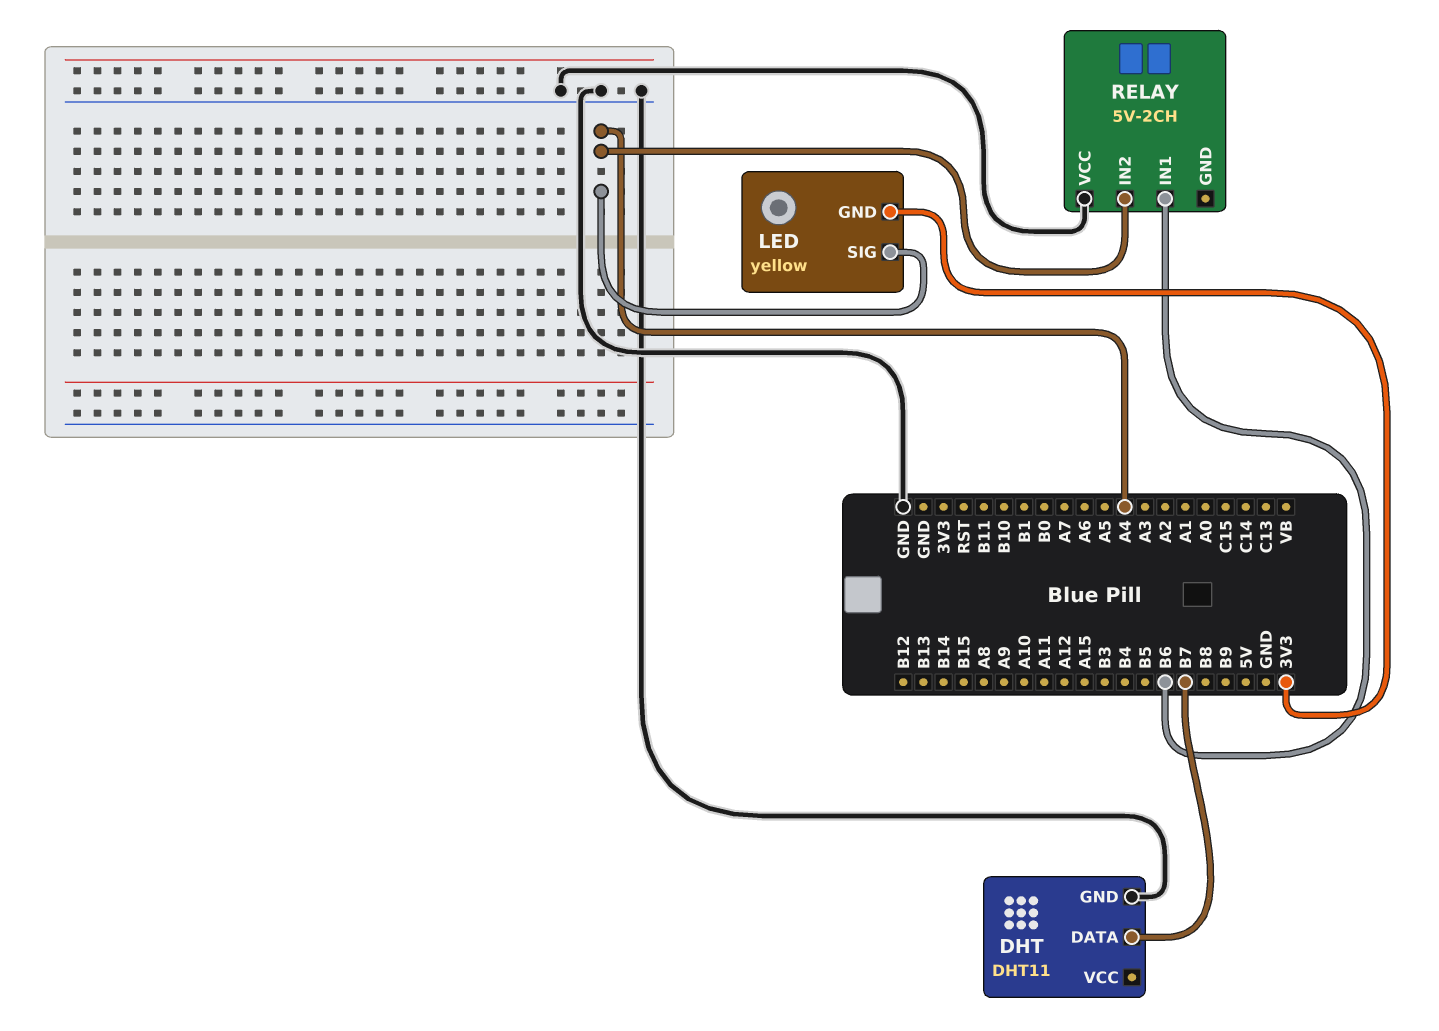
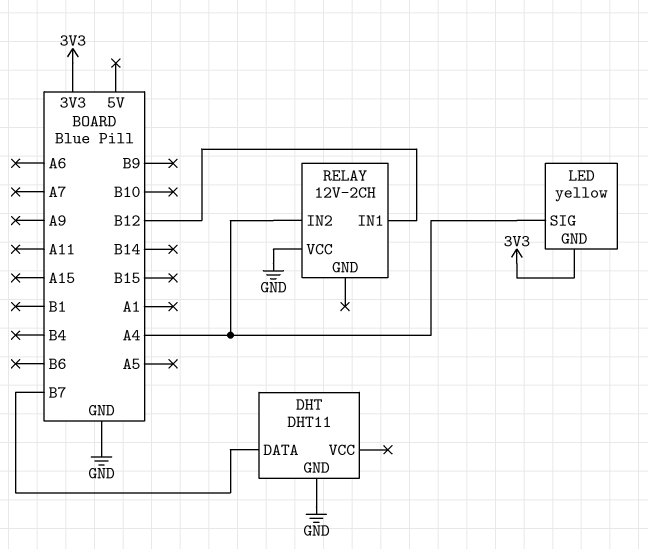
RELAY: 5V-2CH -> 12V-2CH
RELAY pin IN1: B6 -> B12

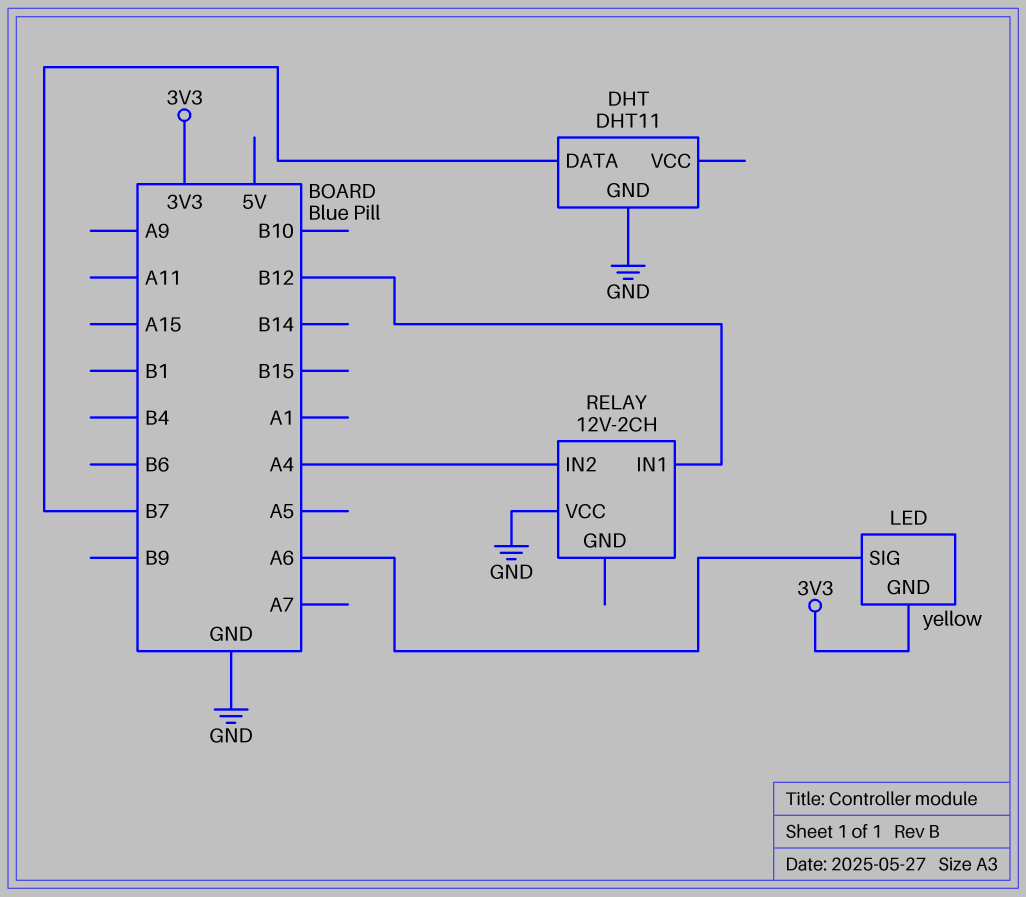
LED pin SIG: A4 -> A6

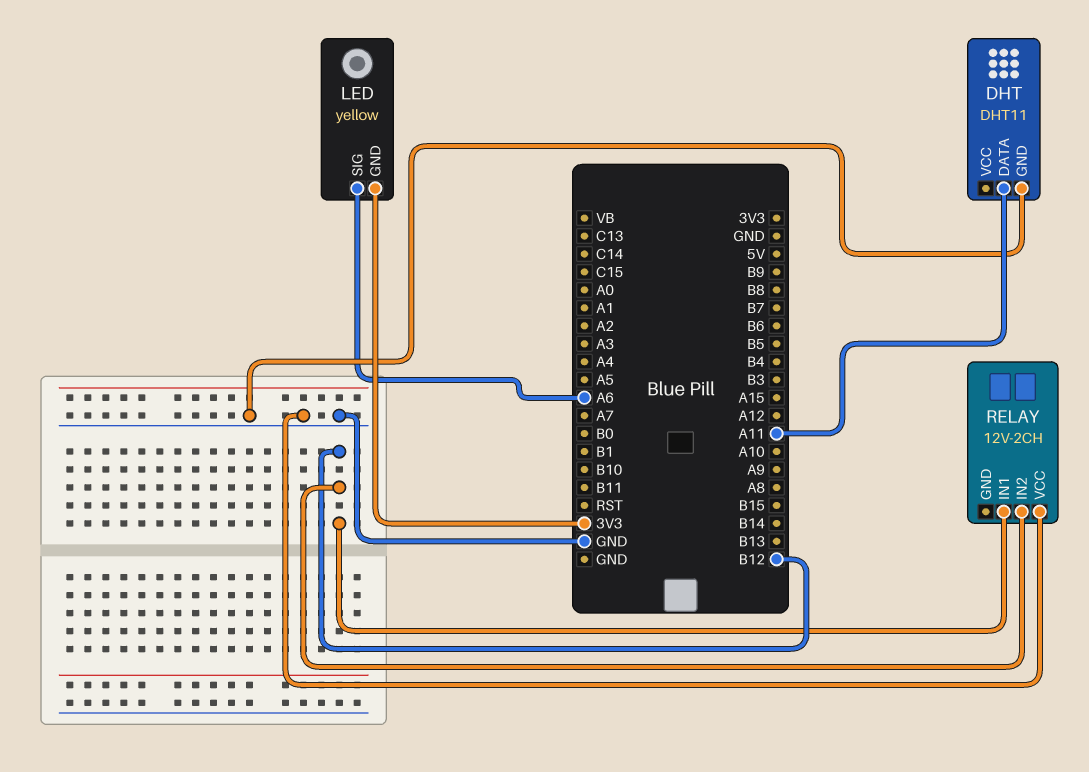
DHT pin DATA: B7 -> A11
RELAY pin IN2: A4 -> B12

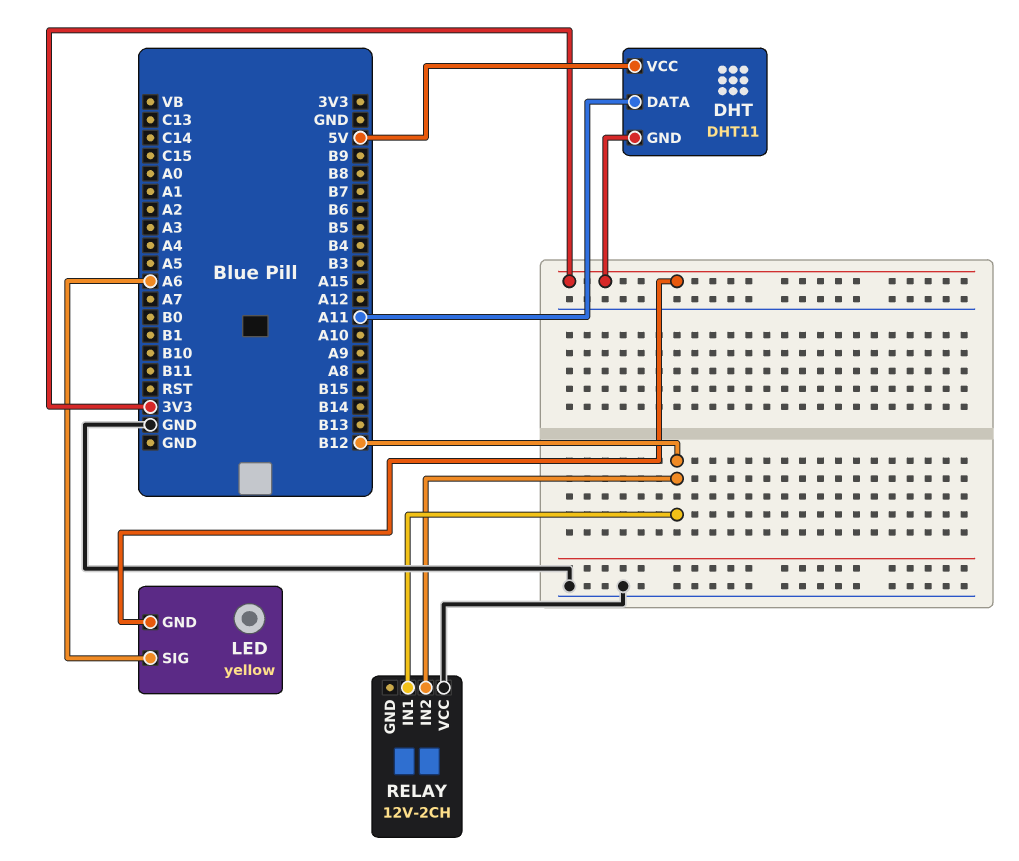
DHT pin GND: GND -> 3V3
DHT pin VCC: none -> 5V

